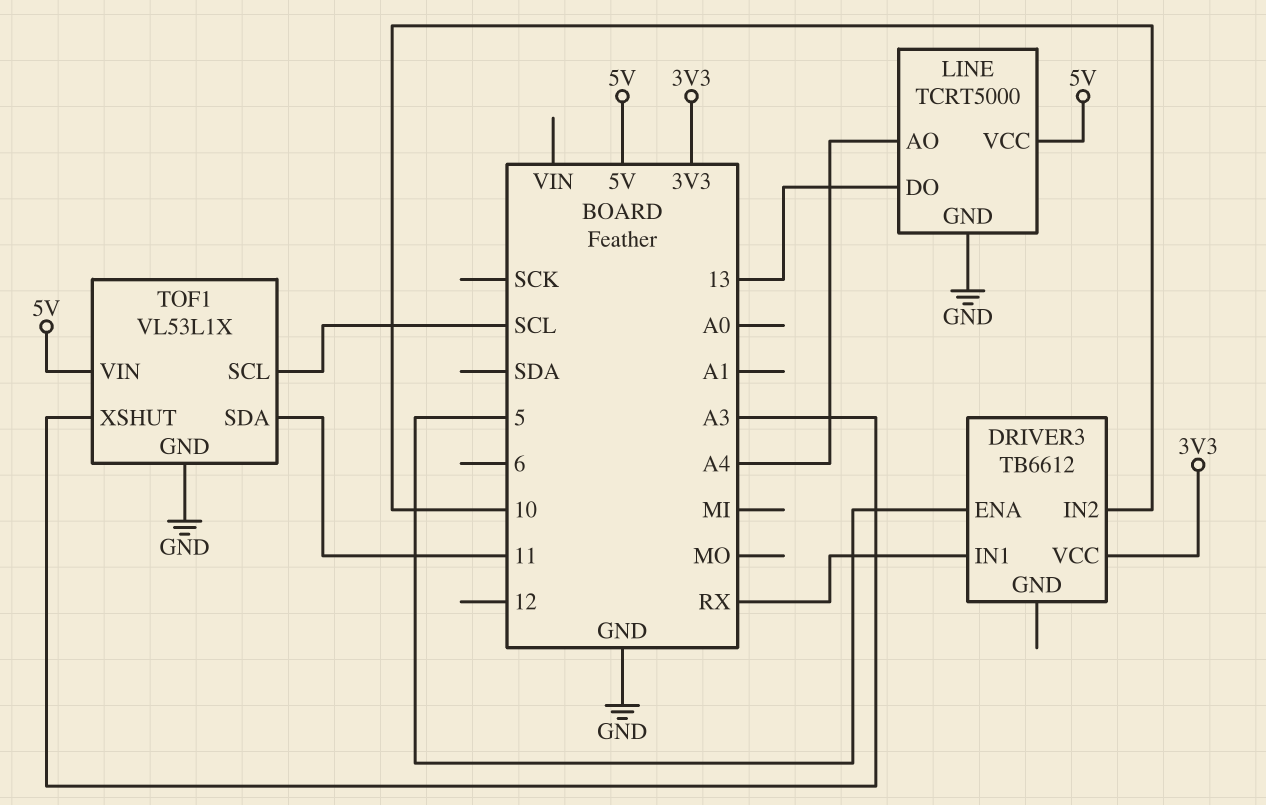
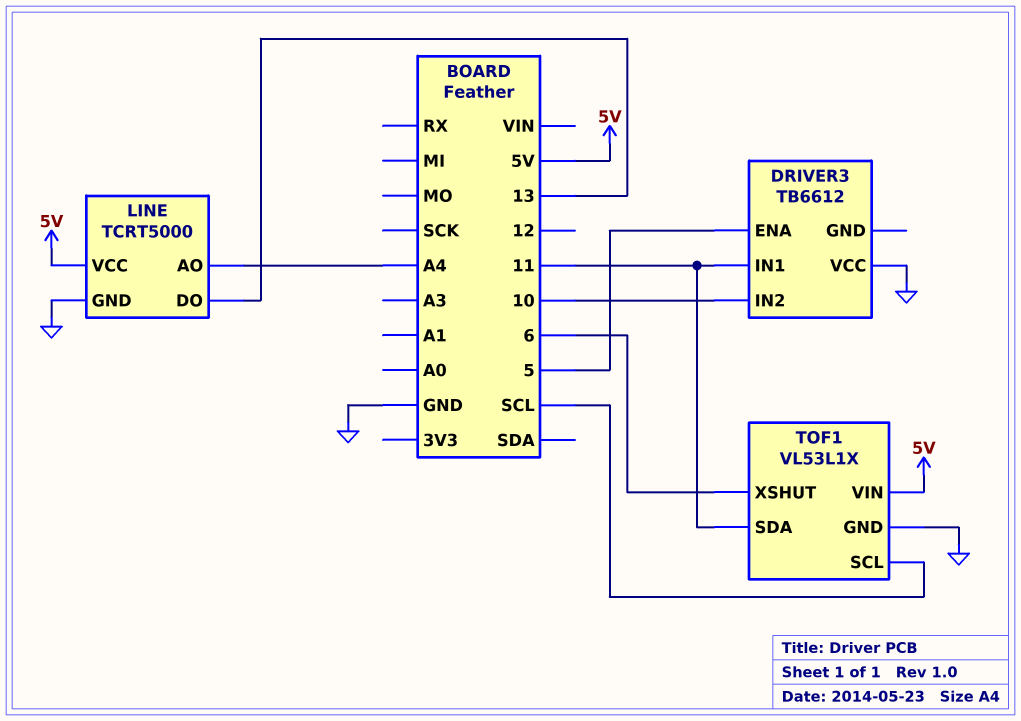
DRIVER3 pin IN1: RX -> 11
DRIVER3 pin VCC: 3V3 -> GND
TOF1 pin XSHUT: A3 -> 6

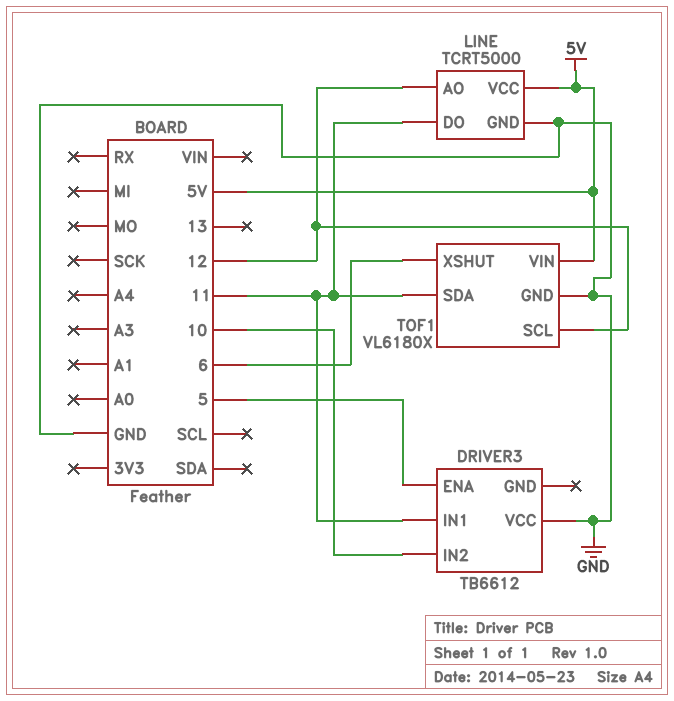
LINE pin AO: A4 -> 12
LINE pin DO: 13 -> 11
TOF1: VL53L1X -> VL6180X
TOF1 pin SCL: SCL -> 12

